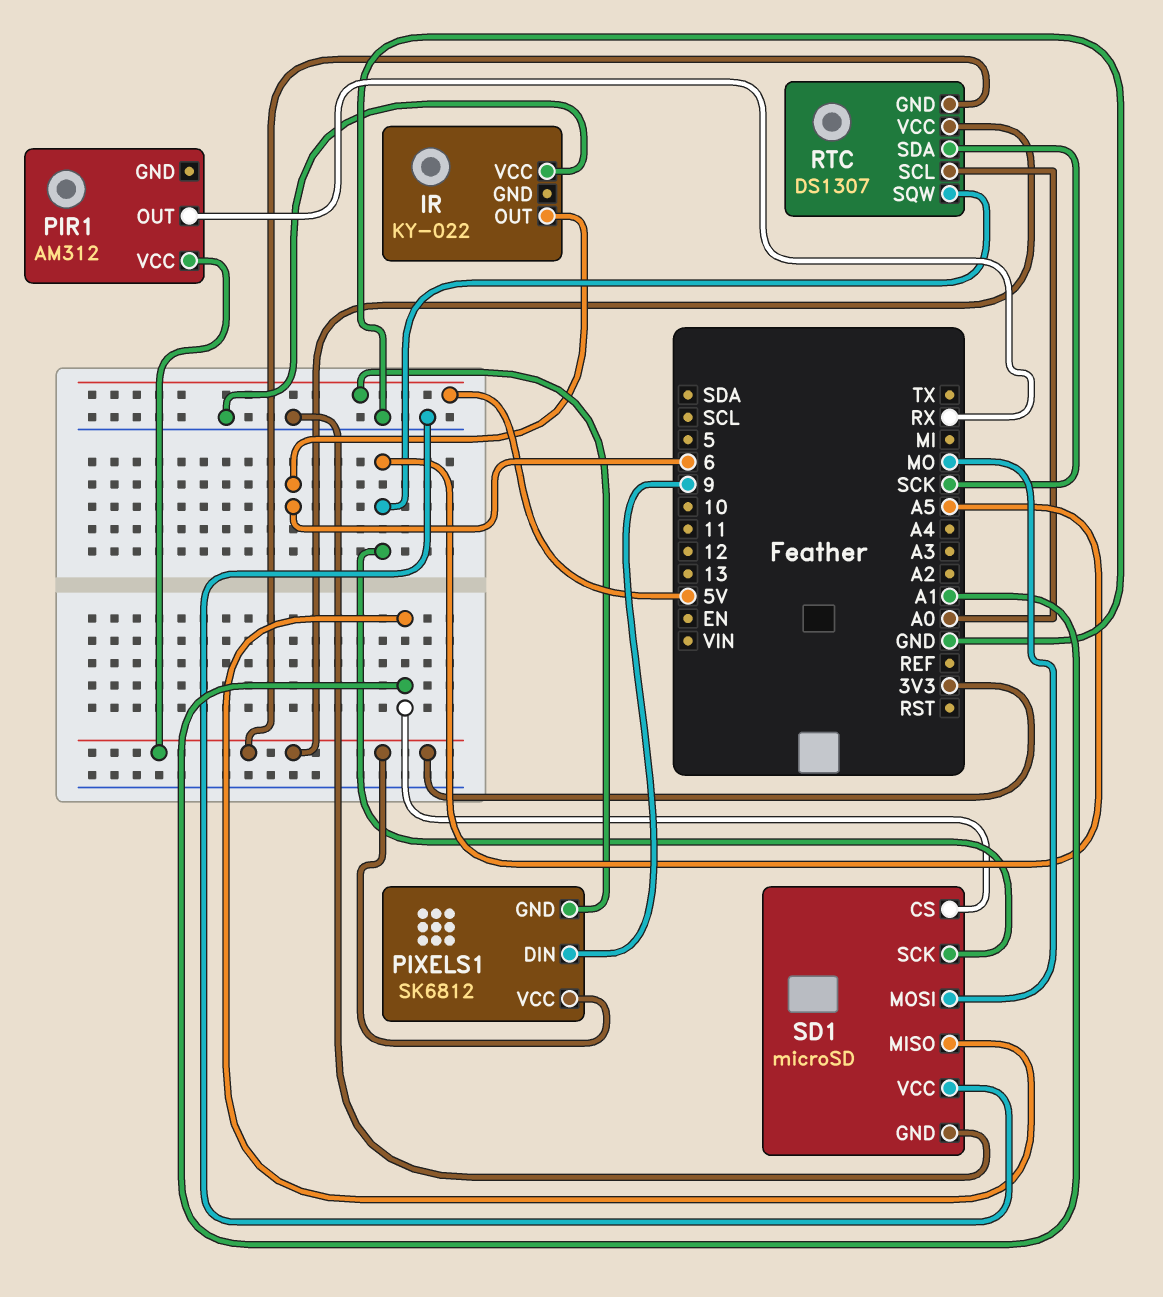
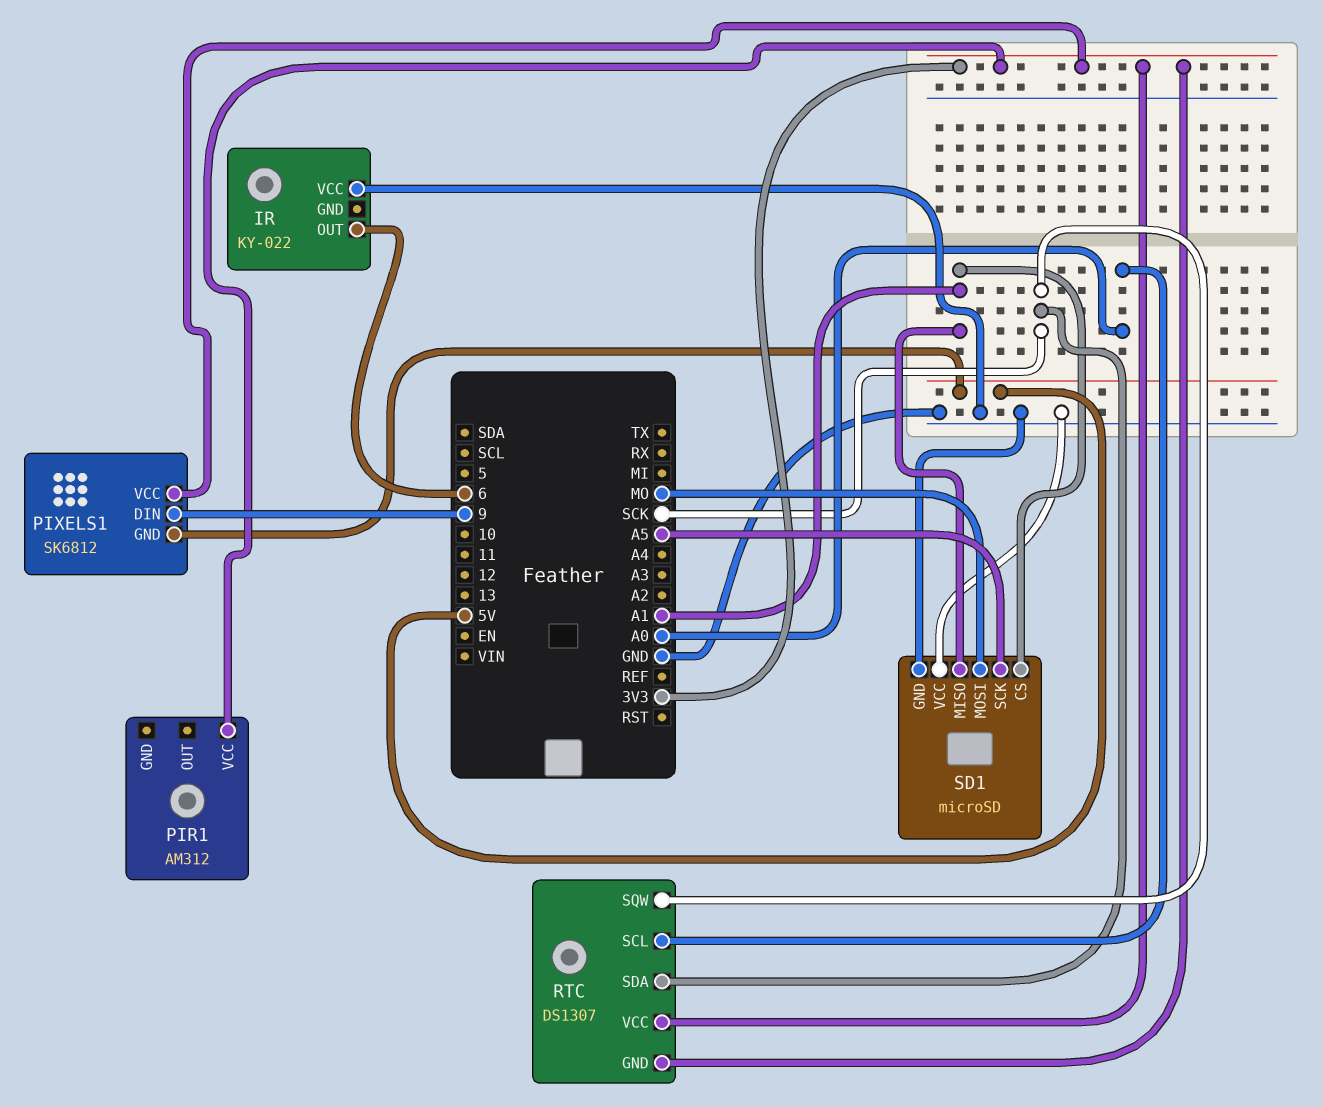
PIR1 pin OUT: RX -> none
RTC pin SQW: A5 -> SCK

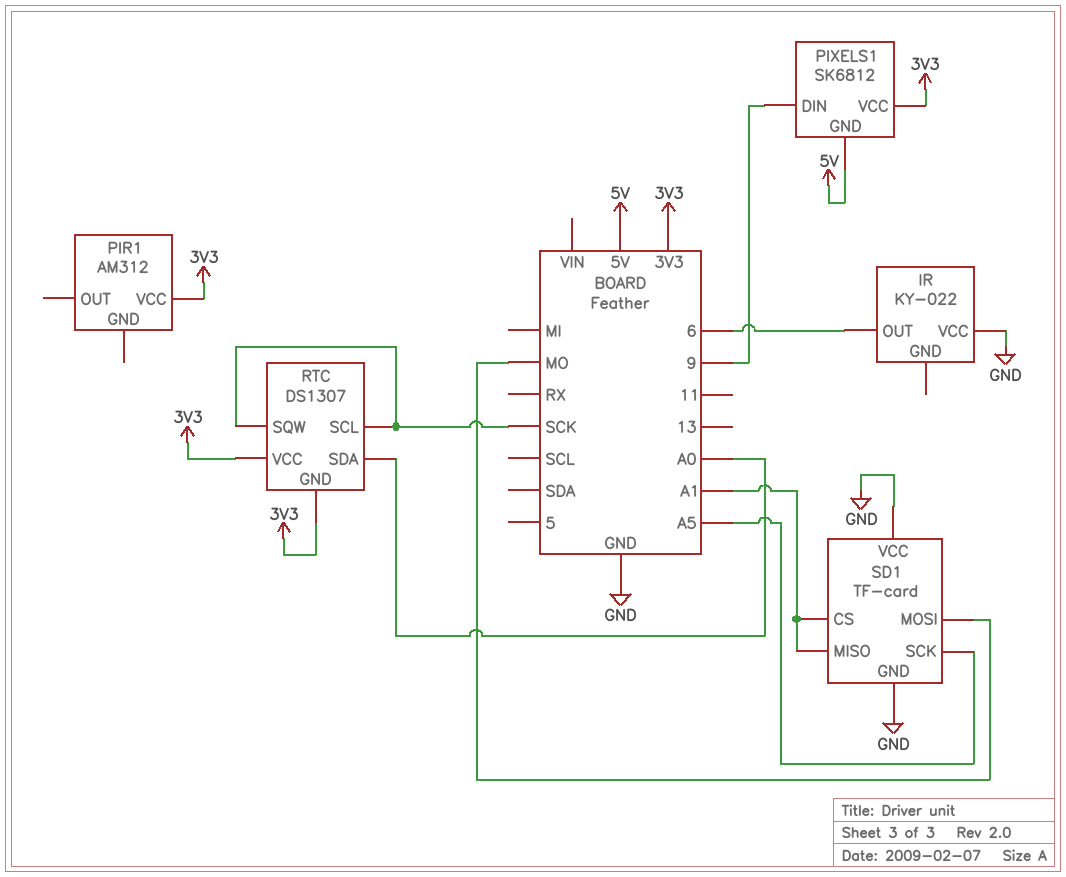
RTC pin SCL: A0 -> SCK
RTC pin SDA: SCK -> A0
SD1: microSD -> TF-card

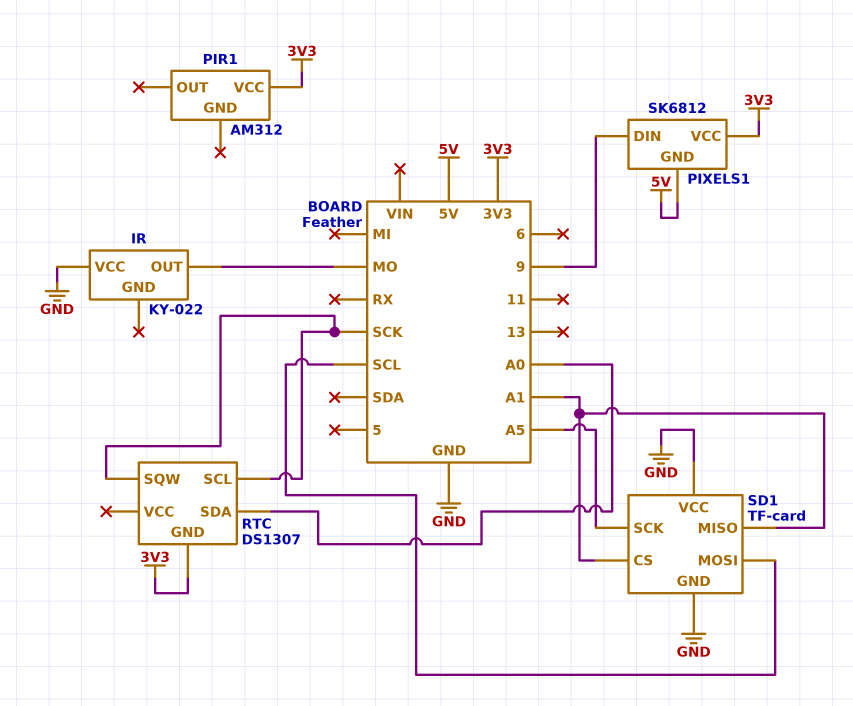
IR pin OUT: 6 -> MO
RTC pin VCC: 3V3 -> none
SD1 pin MOSI: MO -> SCL

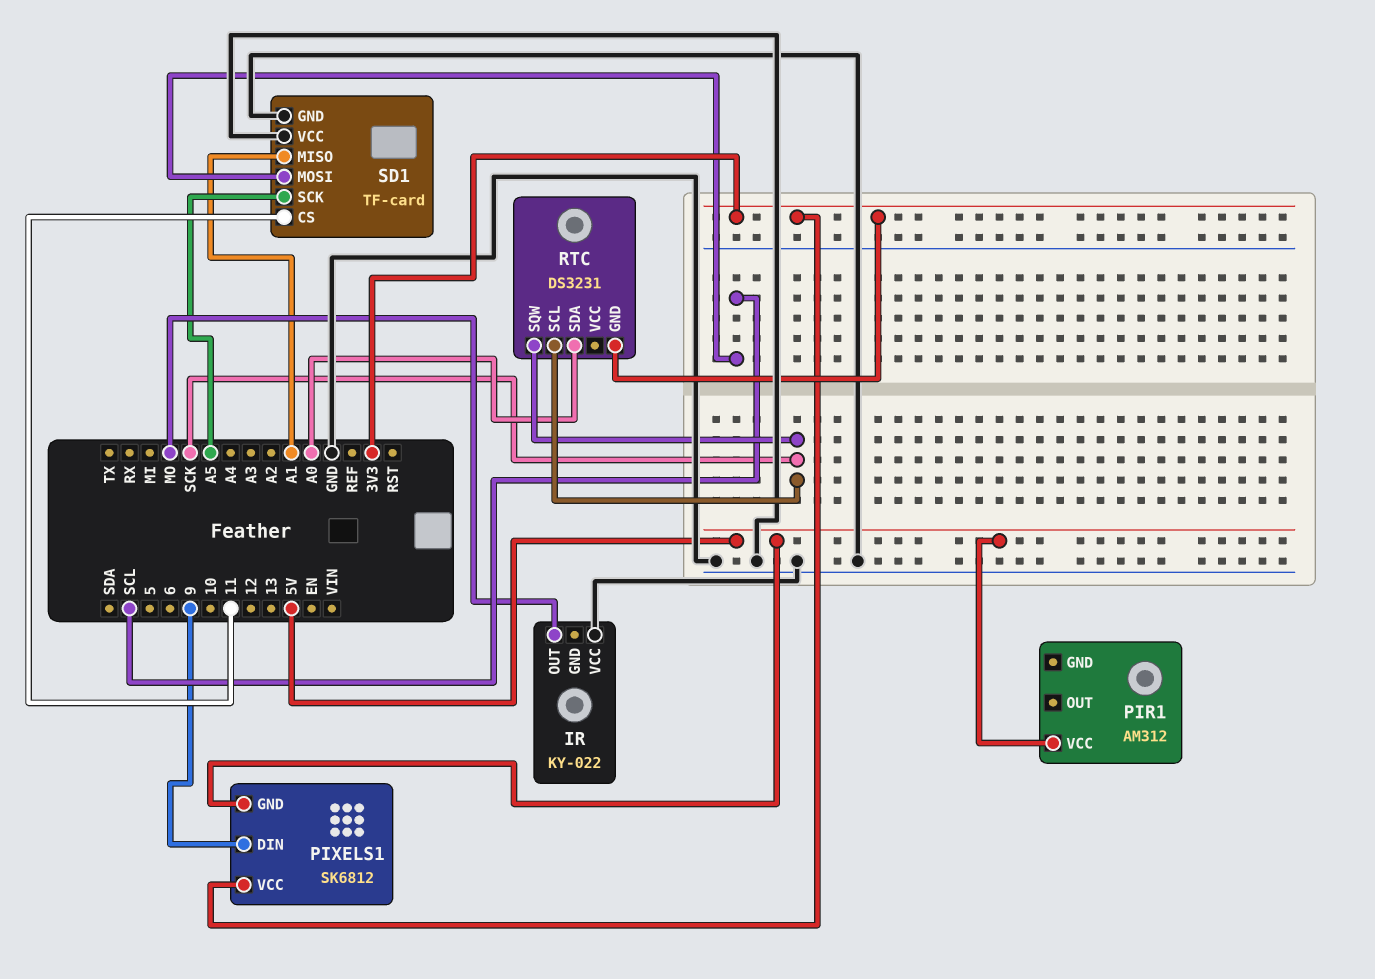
PIR1 pin VCC: 3V3 -> 5V
RTC: DS1307 -> DS3231
SD1 pin CS: A1 -> 11

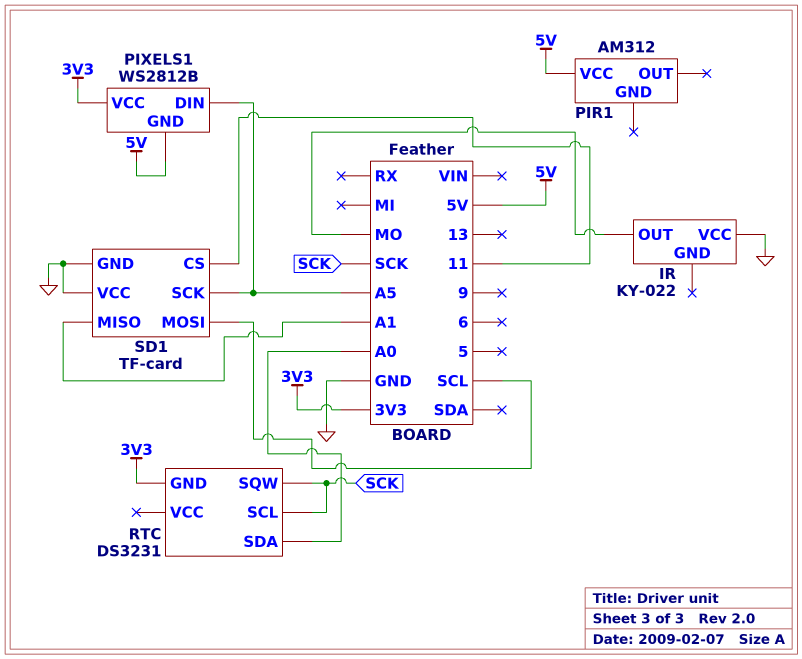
PIXELS1: SK6812 -> WS2812B
PIXELS1 pin DIN: 9 -> A5

